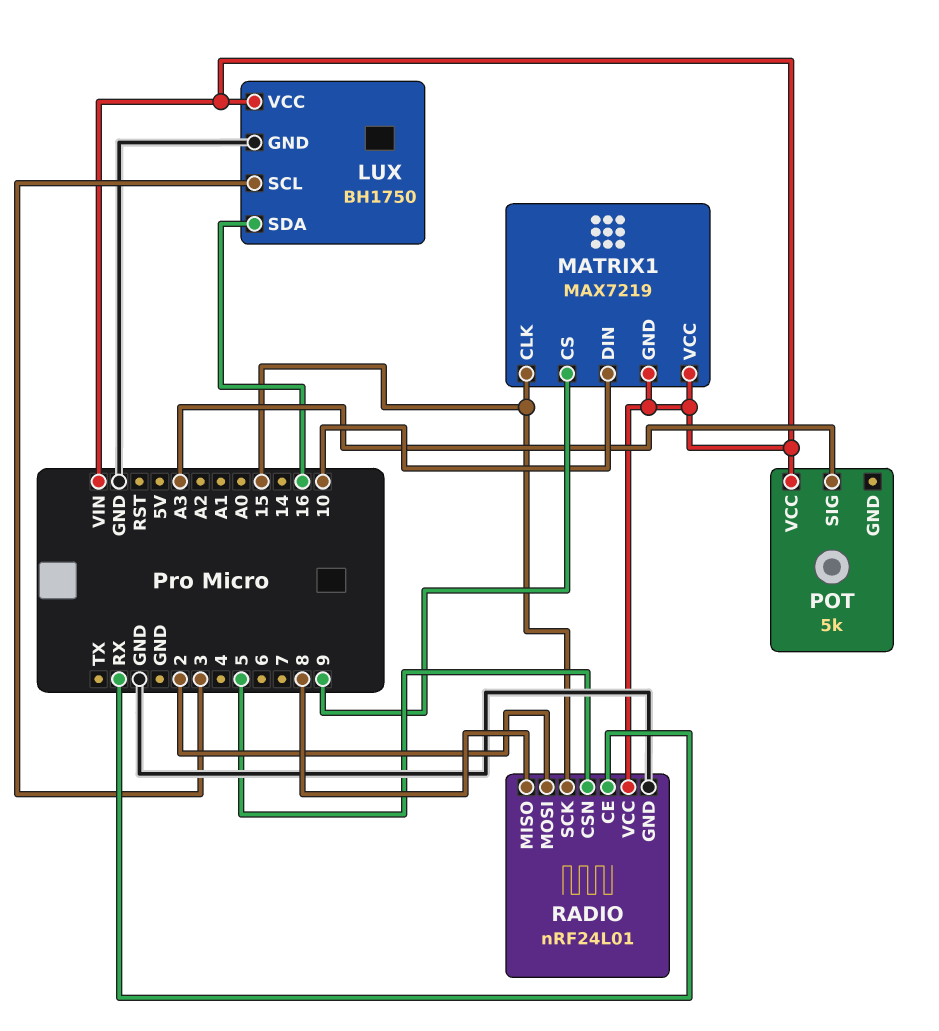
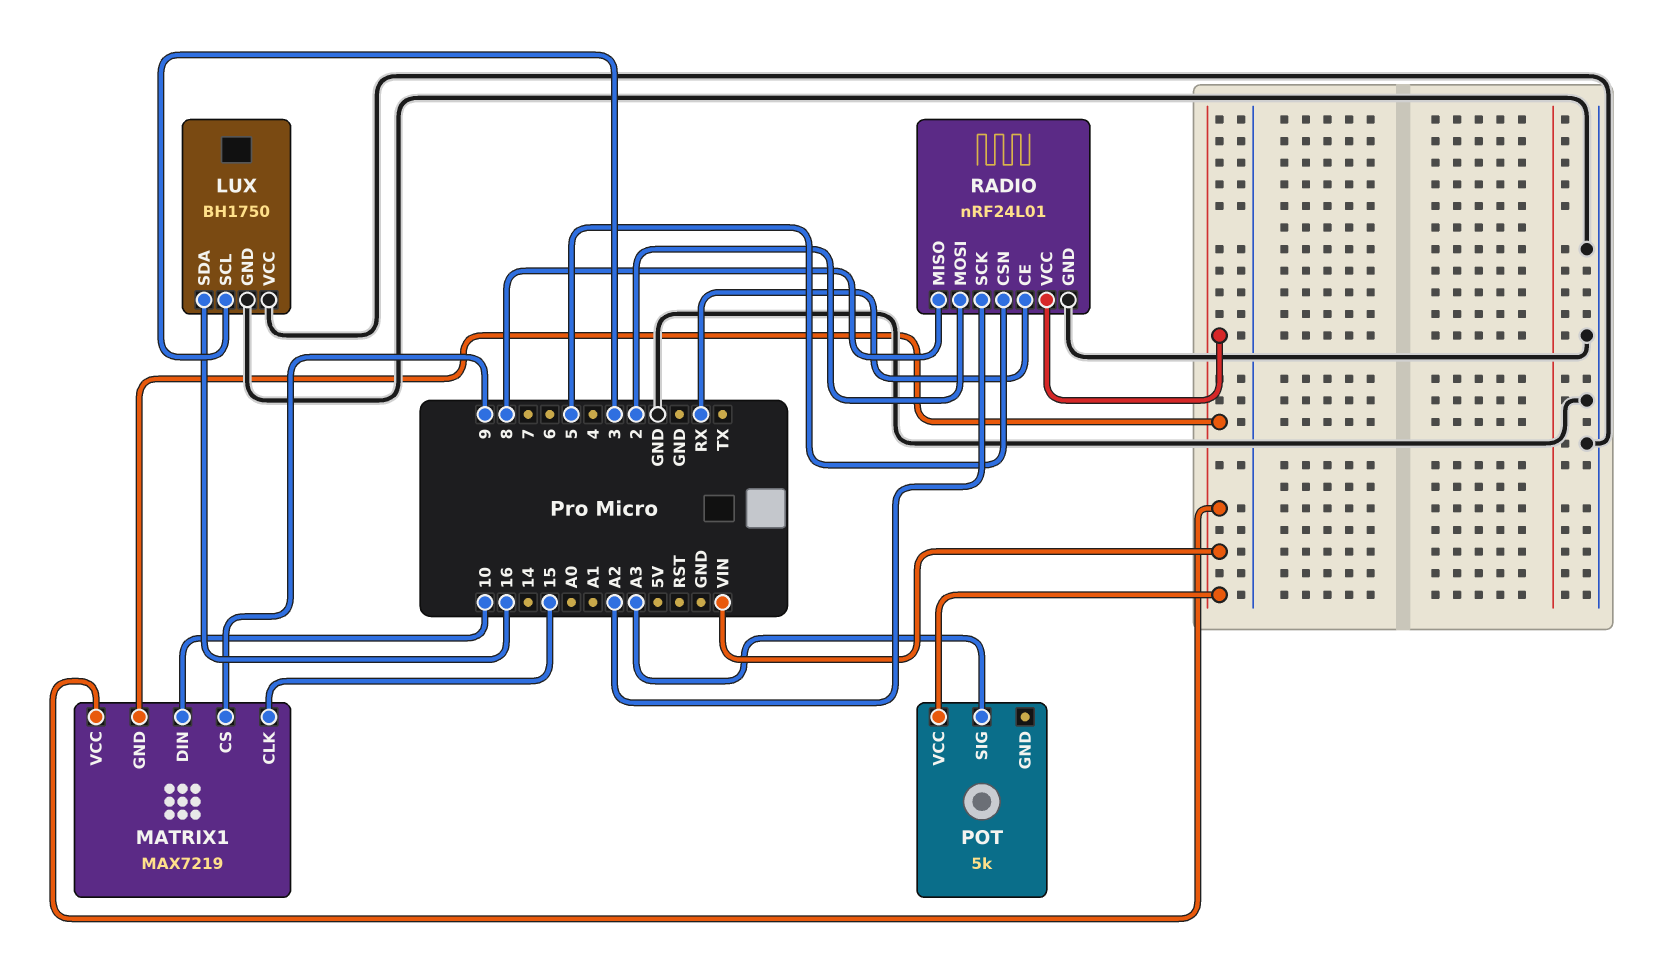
LUX pin VCC: VIN -> GND
RADIO pin SCK: 15 -> A2

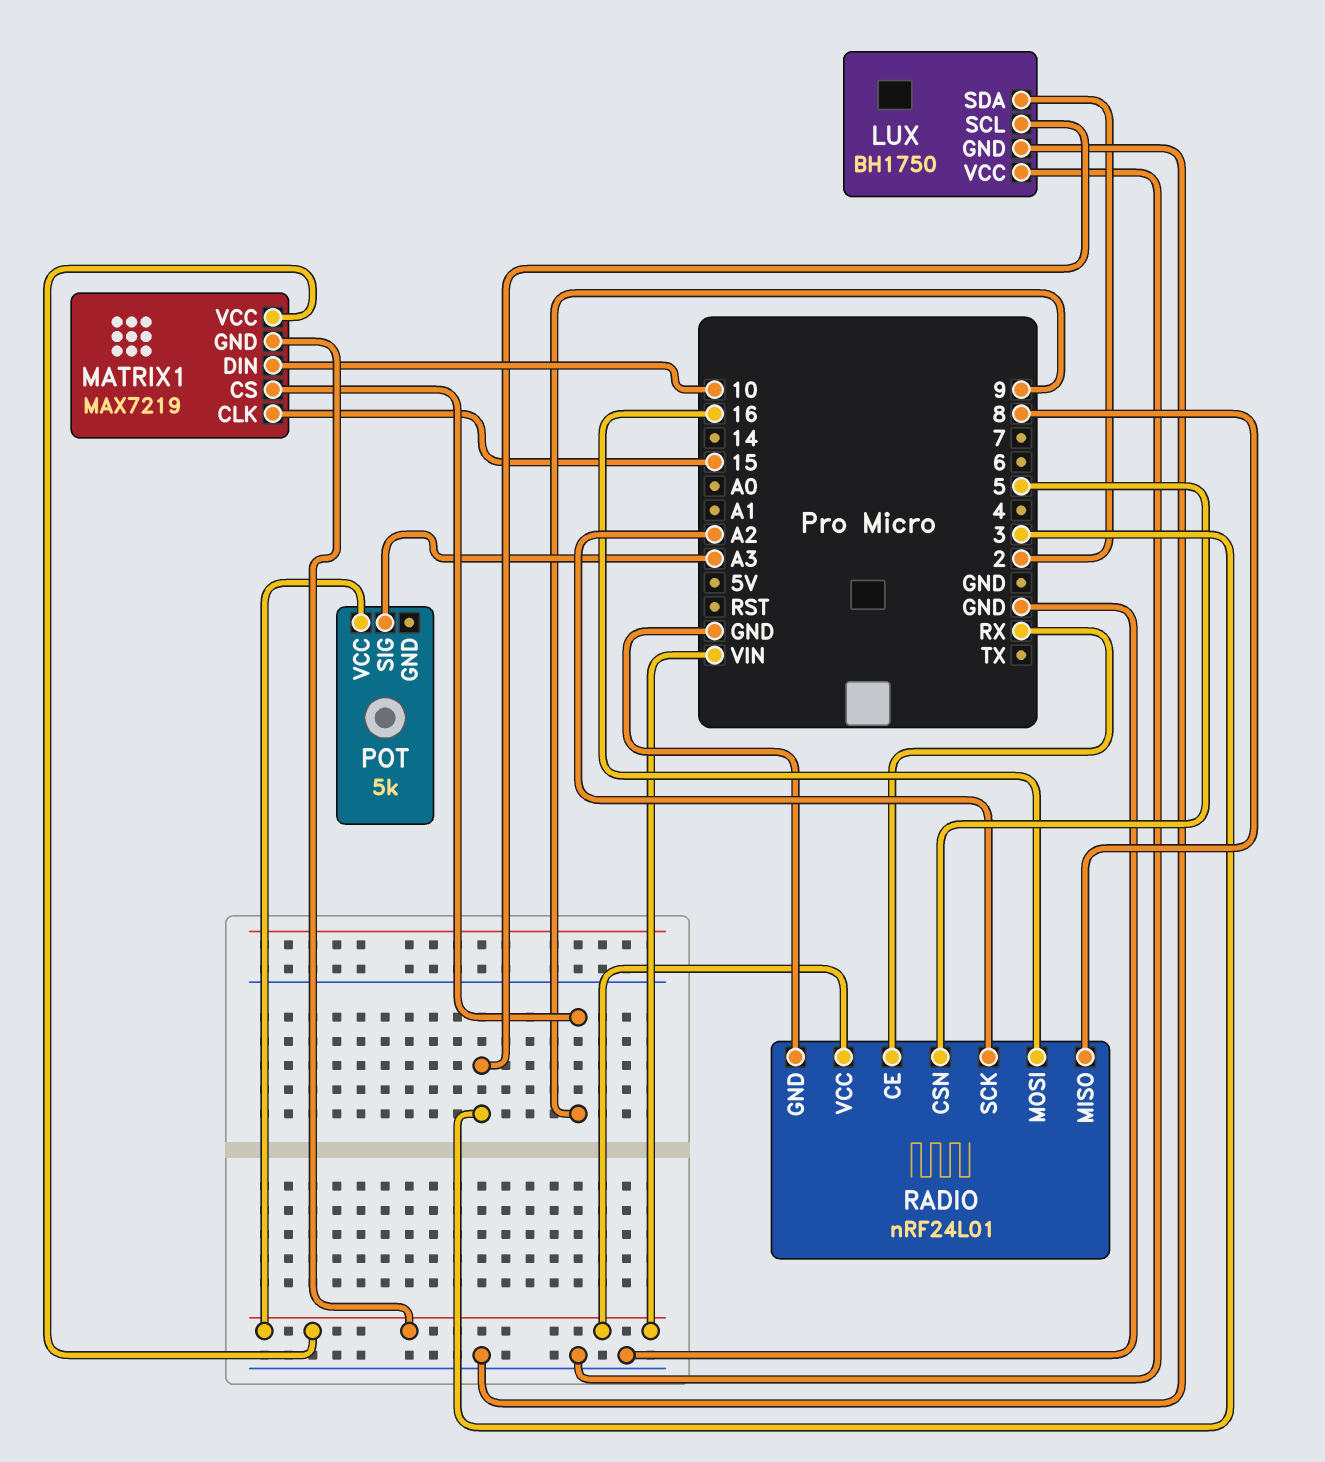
LUX pin SDA: 16 -> 2
RADIO pin MOSI: 2 -> 16

